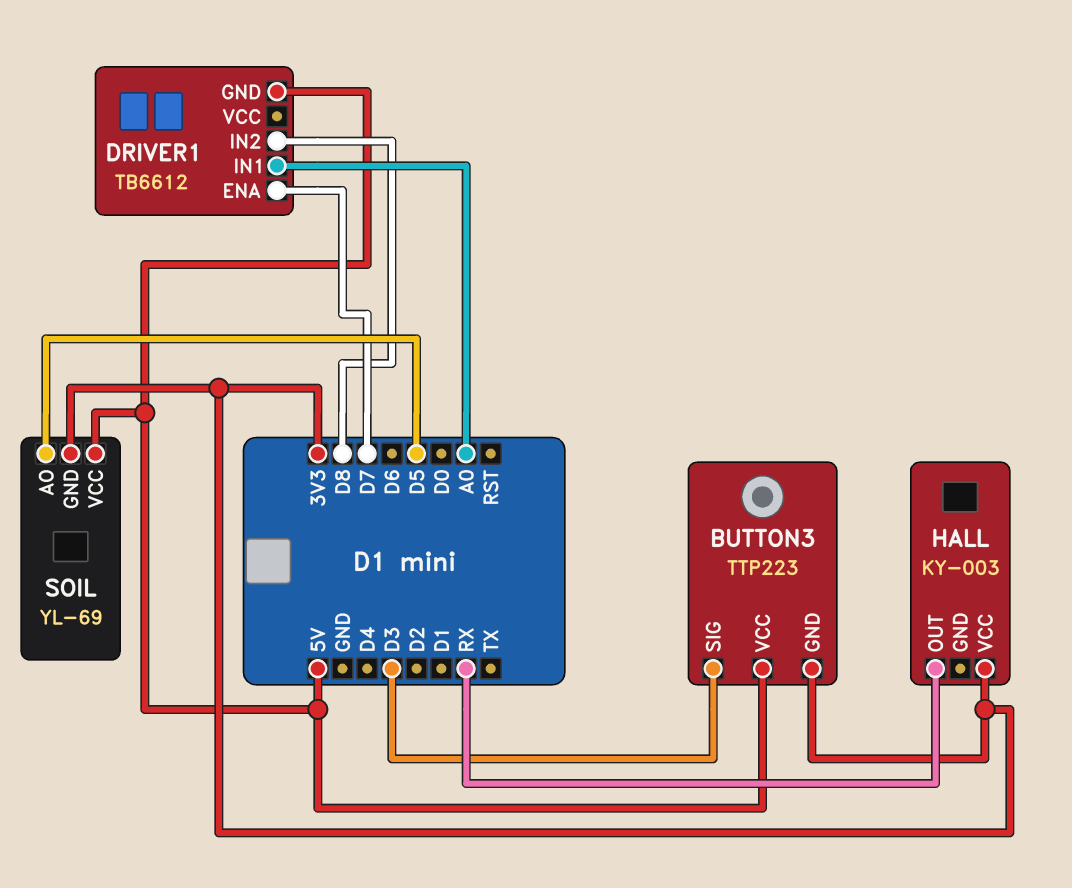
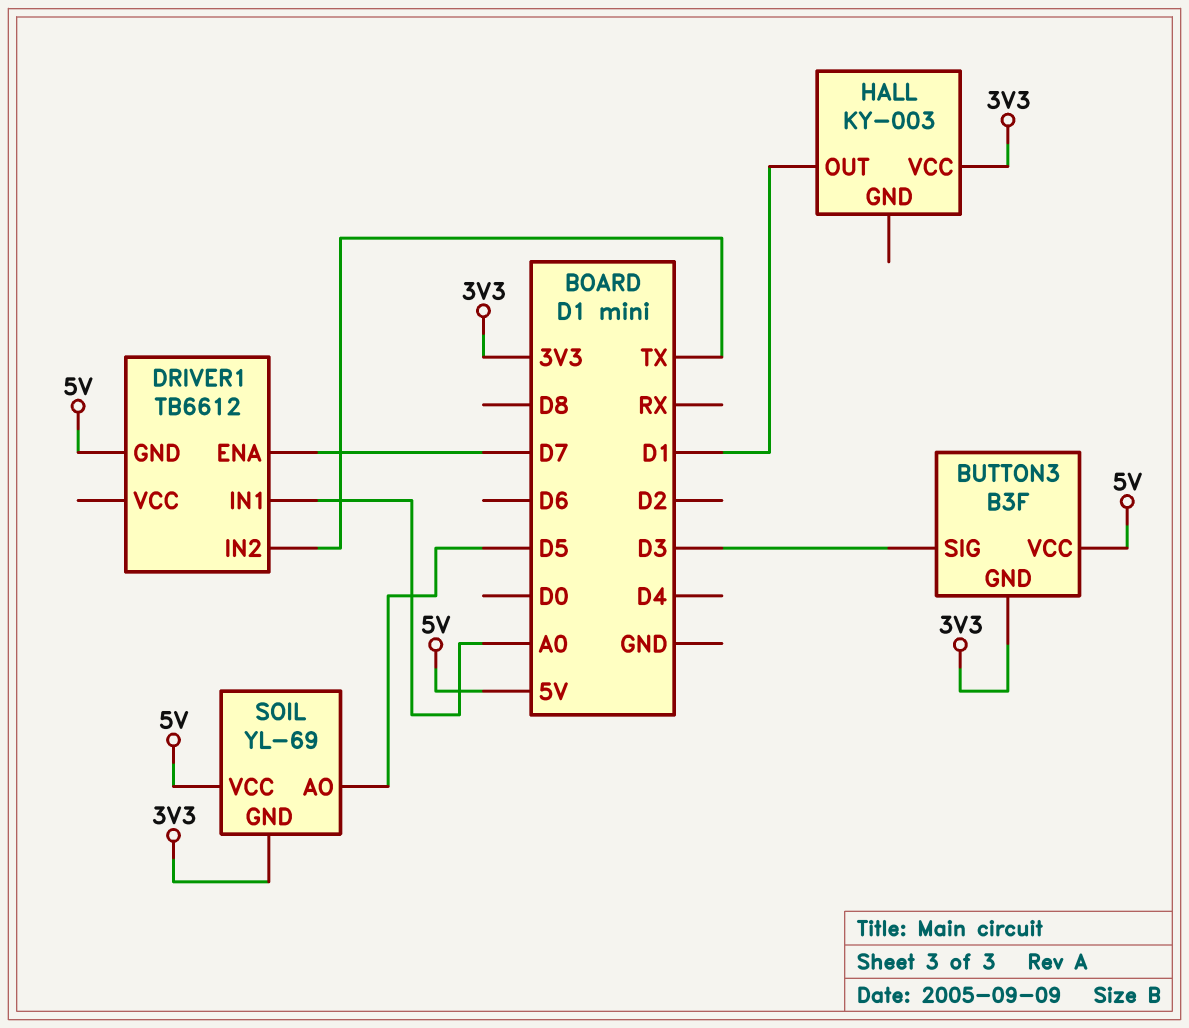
BUTTON3: TTP223 -> B3F
DRIVER1 pin IN2: D8 -> TX
HALL pin OUT: RX -> D1

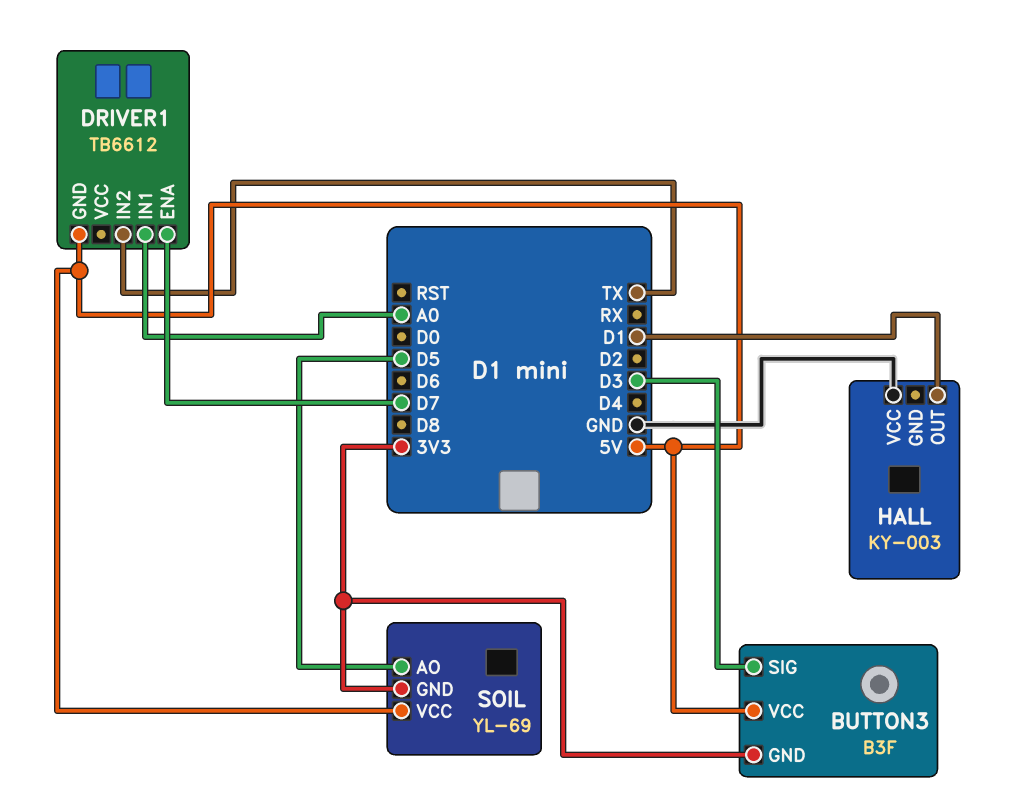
HALL pin VCC: 3V3 -> GND

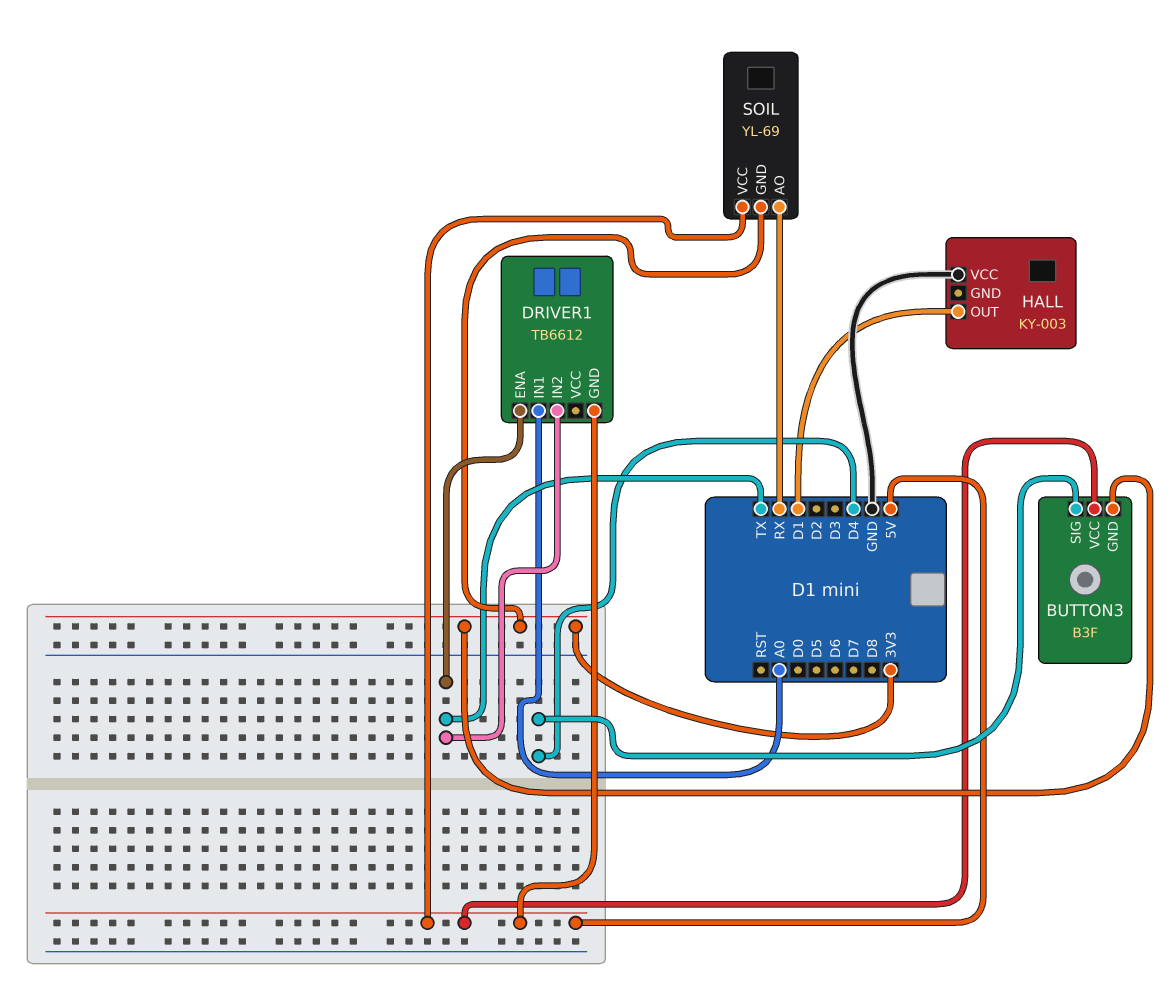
BUTTON3 pin SIG: D3 -> D4
DRIVER1 pin ENA: D7 -> TX
SOIL pin AO: D5 -> RX

